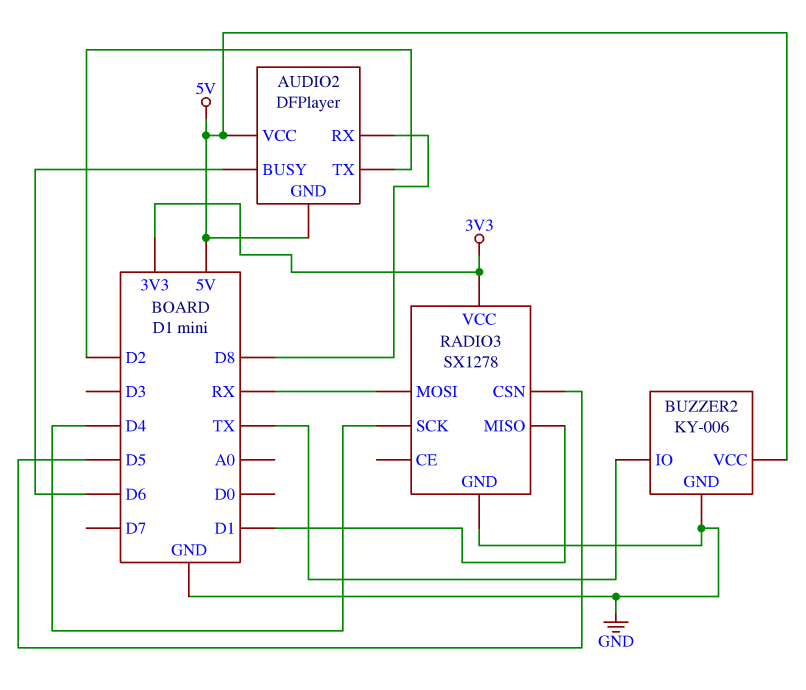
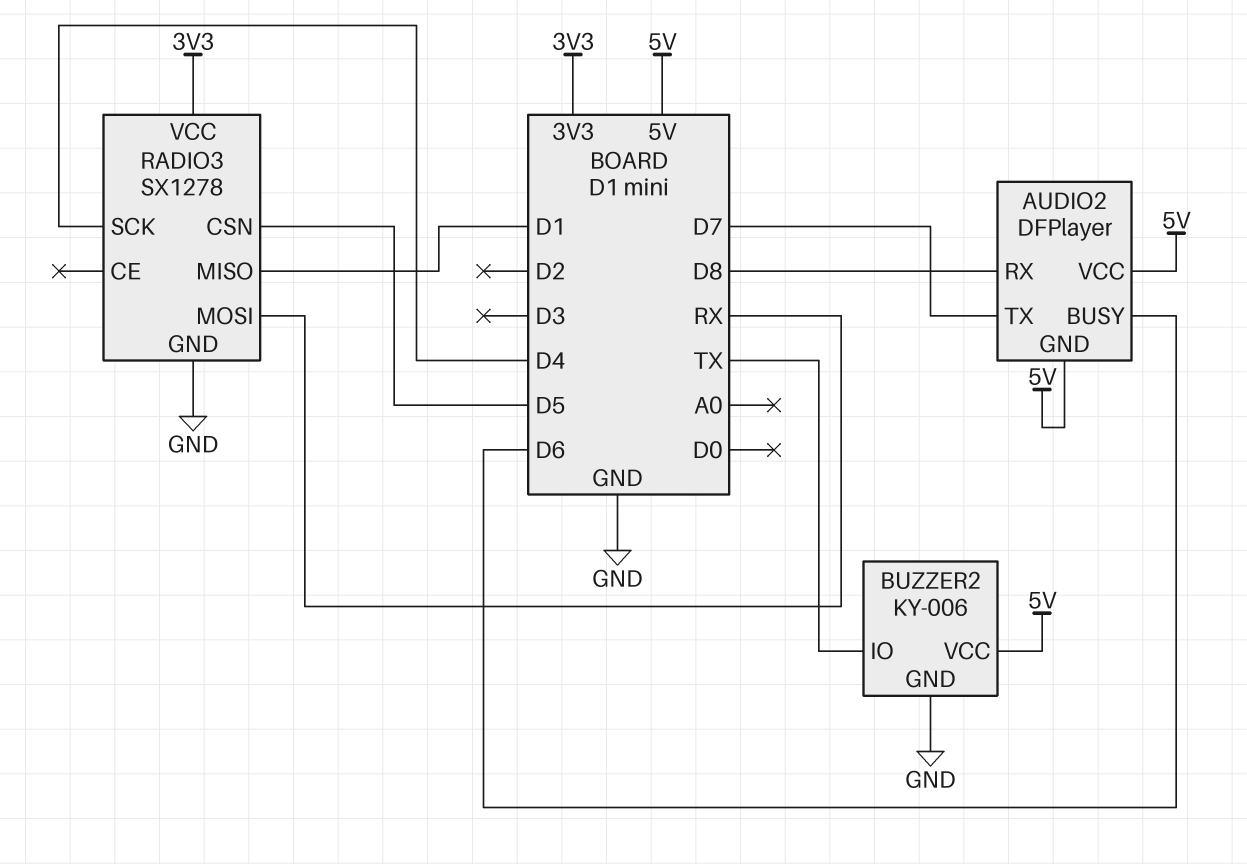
AUDIO2 pin TX: D2 -> D7

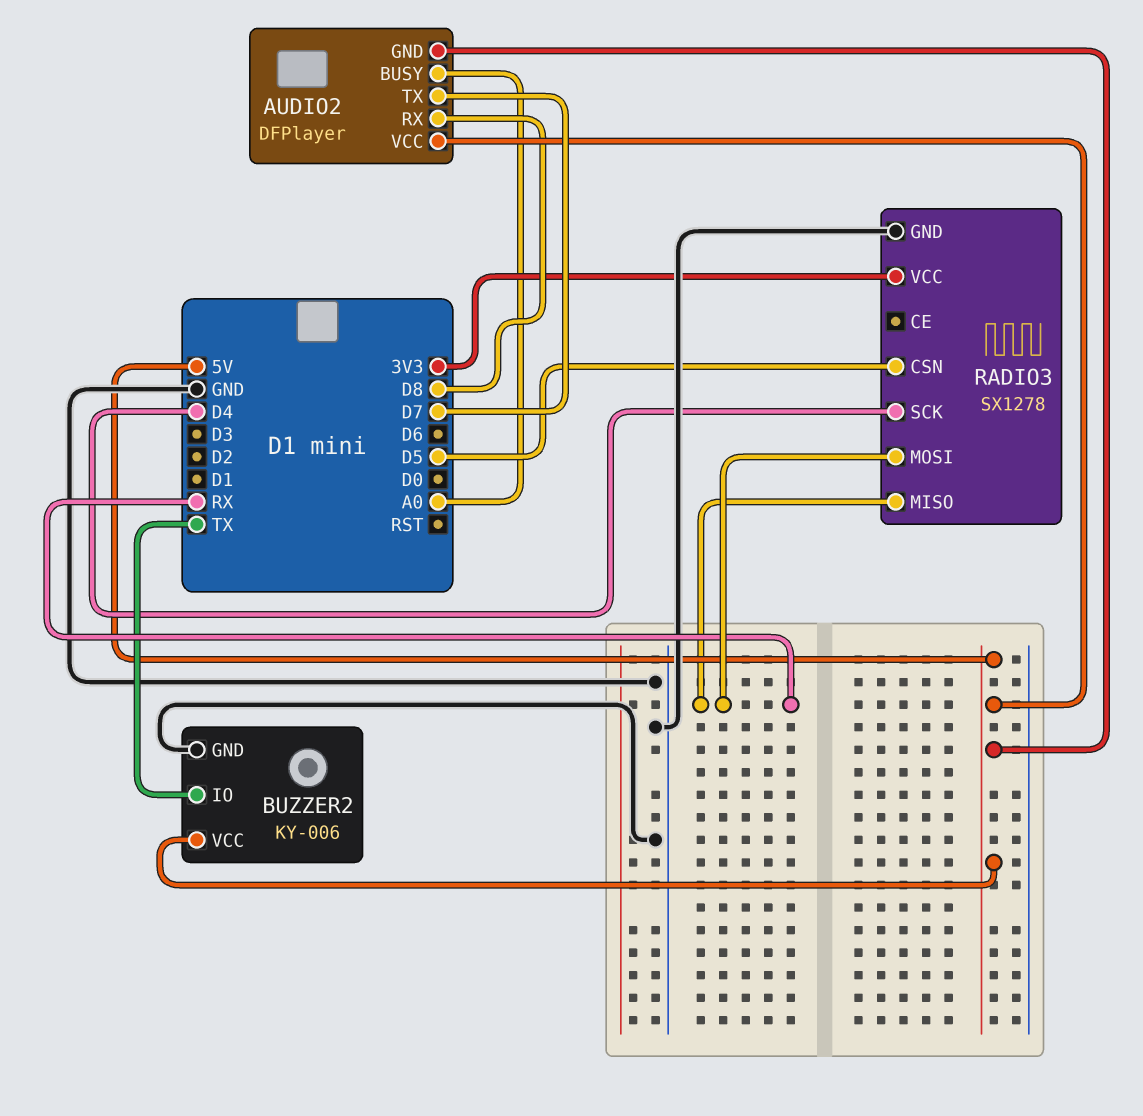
AUDIO2 pin BUSY: D6 -> A0
RADIO3 pin MISO: D1 -> RX

